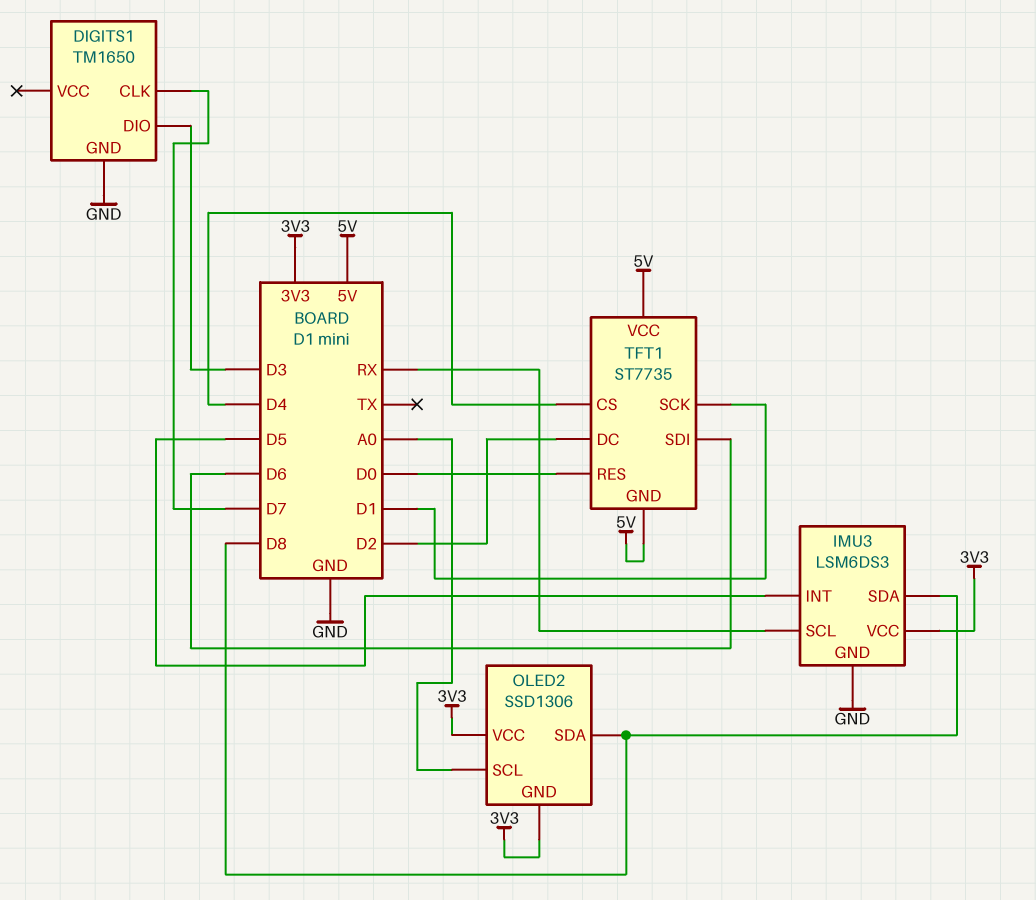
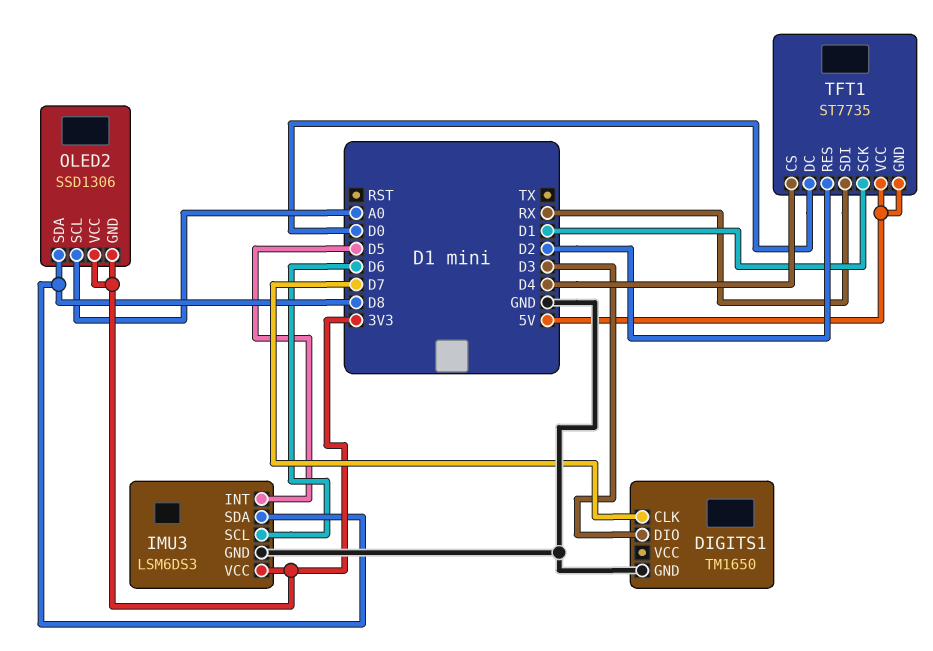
IMU3 pin SCL: RX -> D6
TFT1 pin DC: D2 -> D0
TFT1 pin RES: D0 -> D2
TFT1 pin SDI: D6 -> RX

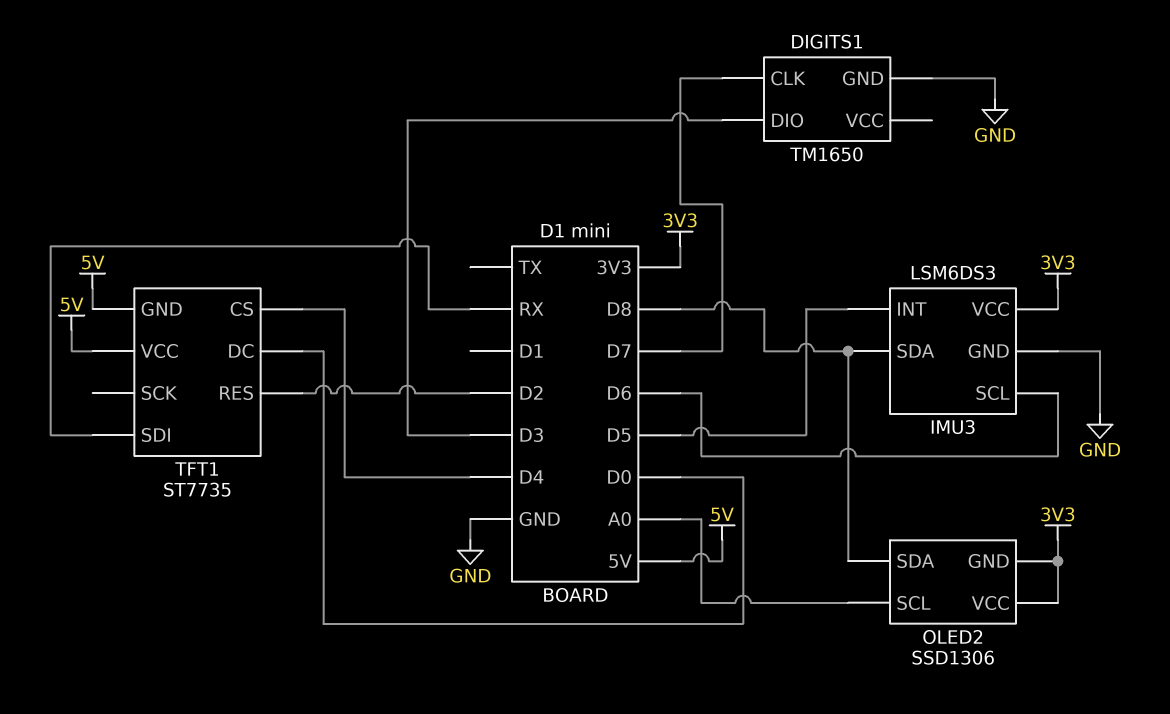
TFT1 pin SCK: D1 -> none

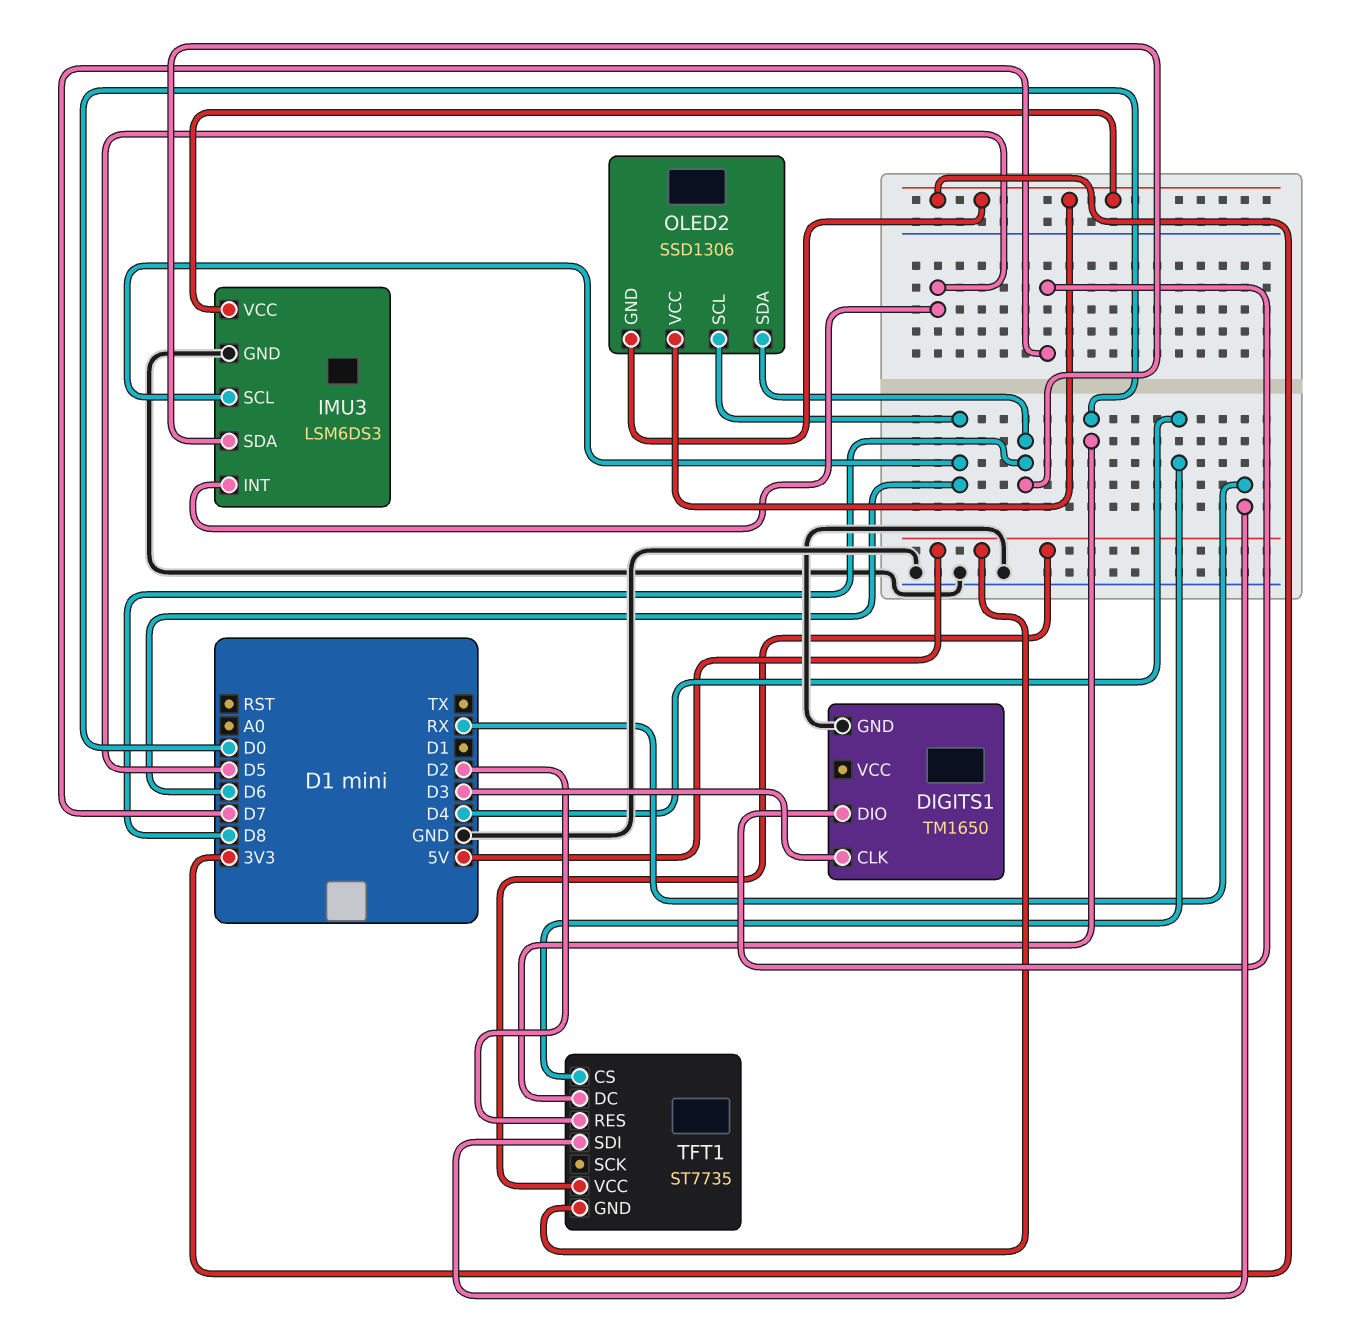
DIGITS1 pin CLK: D7 -> D3
DIGITS1 pin DIO: D3 -> D7
OLED2 pin SCL: A0 -> D6

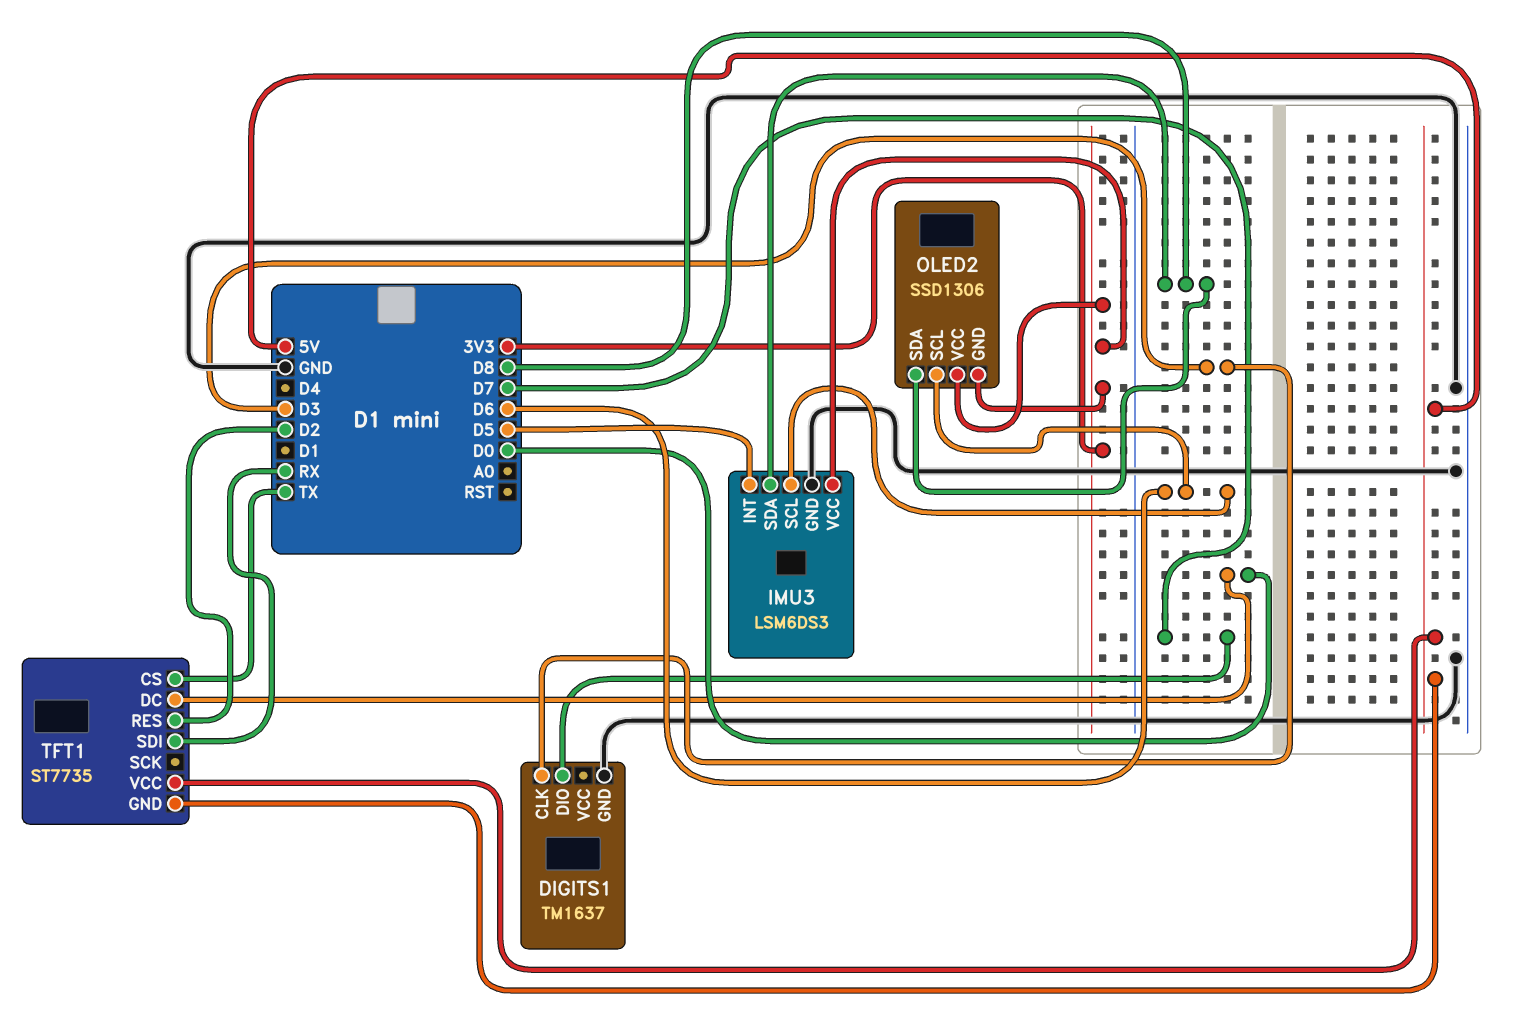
DIGITS1: TM1650 -> TM1637
TFT1 pin CS: D4 -> TX

